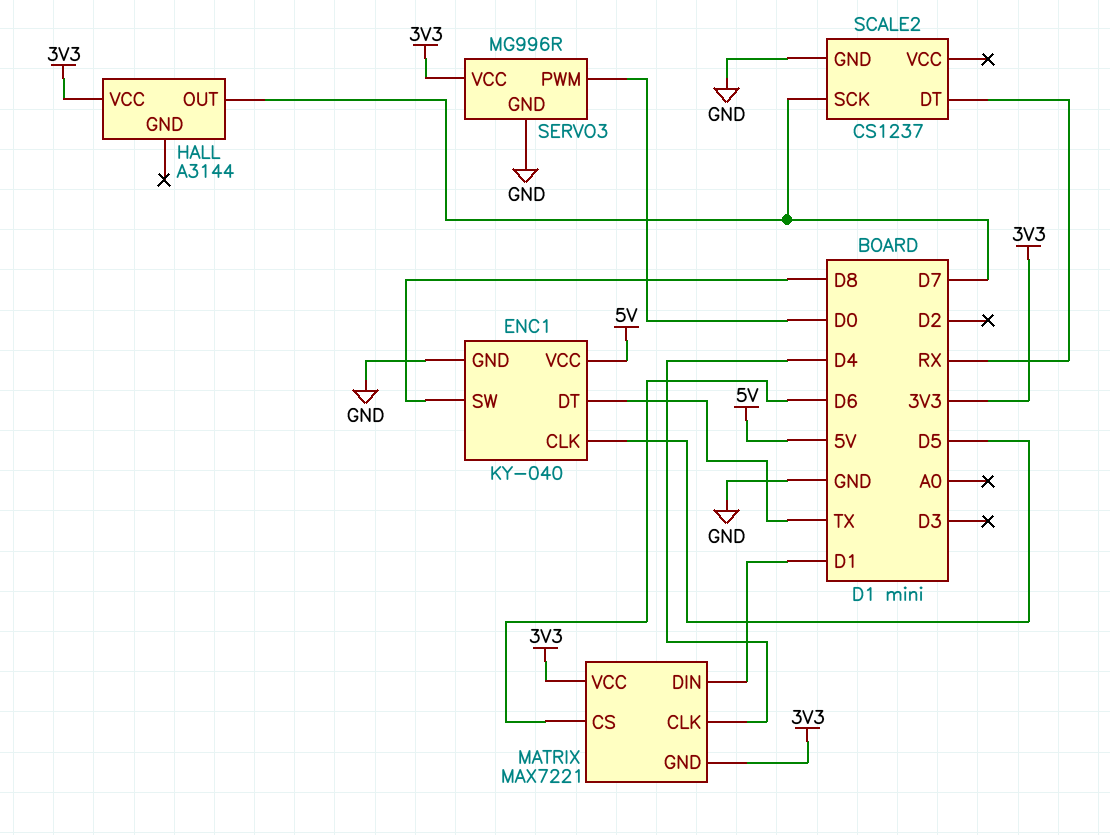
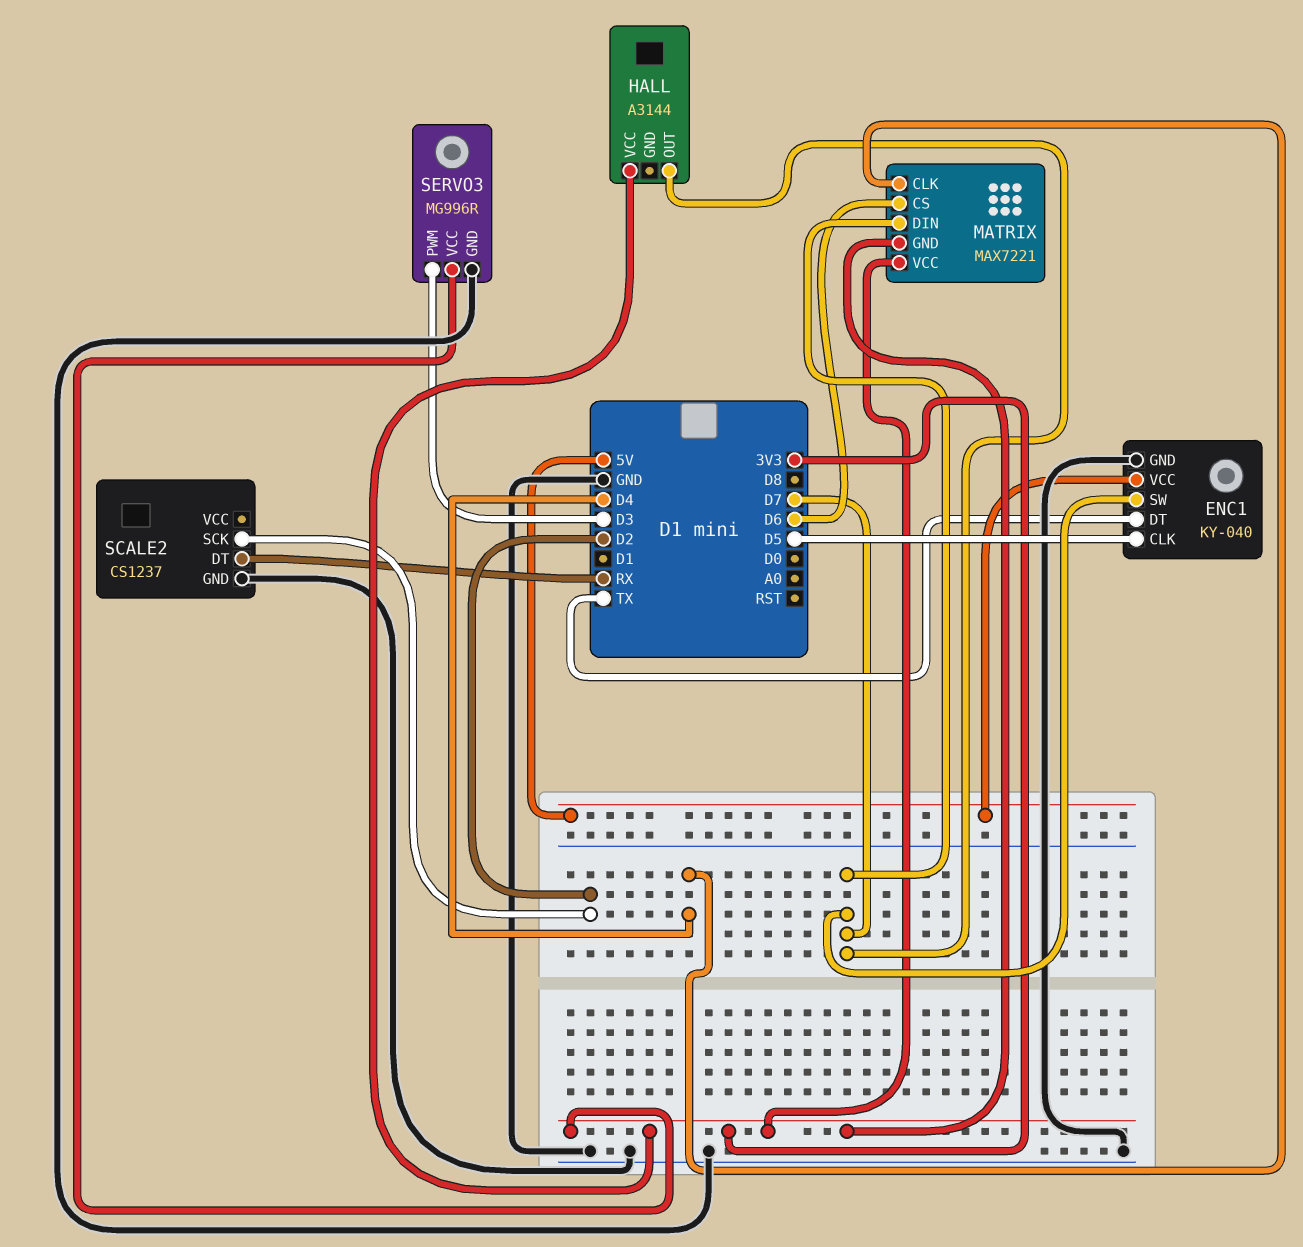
ENC1 pin SW: D8 -> D7
MATRIX pin DIN: D1 -> D7
SCALE2 pin SCK: D7 -> D2
SERVO3 pin PWM: D0 -> D3

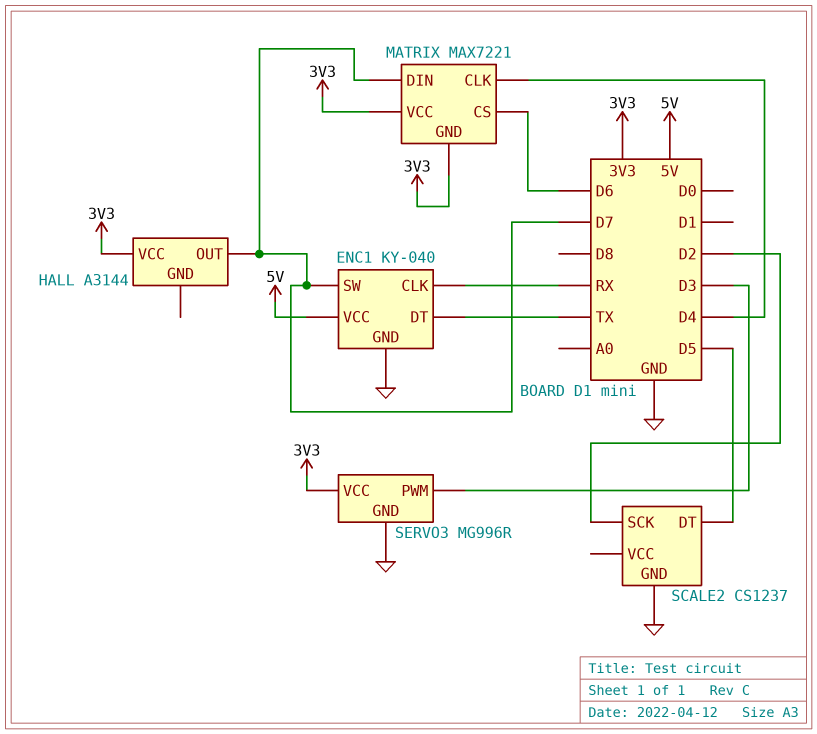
ENC1 pin CLK: D5 -> RX
SCALE2 pin DT: RX -> D5

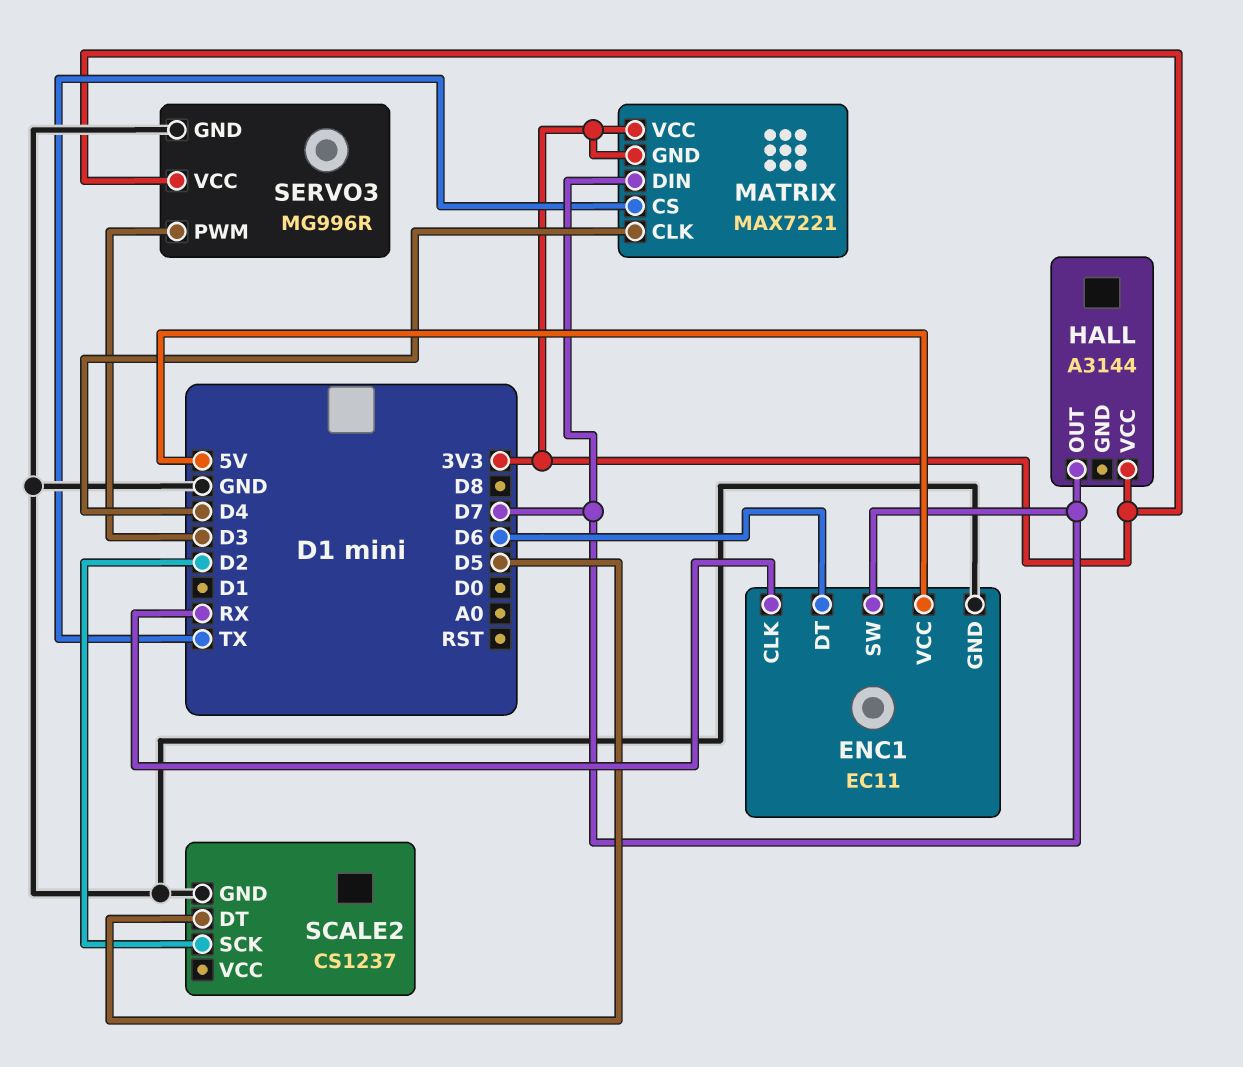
ENC1: KY-040 -> EC11
ENC1 pin DT: TX -> D6
MATRIX pin CS: D6 -> TX

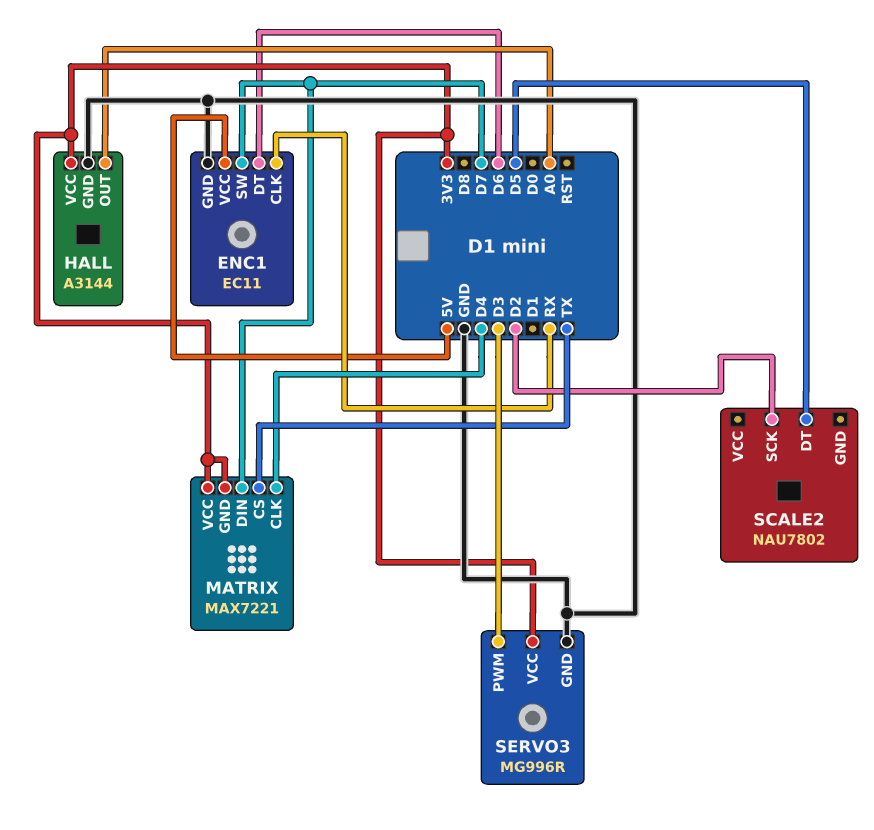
HALL pin GND: none -> GND
HALL pin OUT: D7 -> A0
SCALE2: CS1237 -> NAU7802
SCALE2 pin GND: GND -> none

